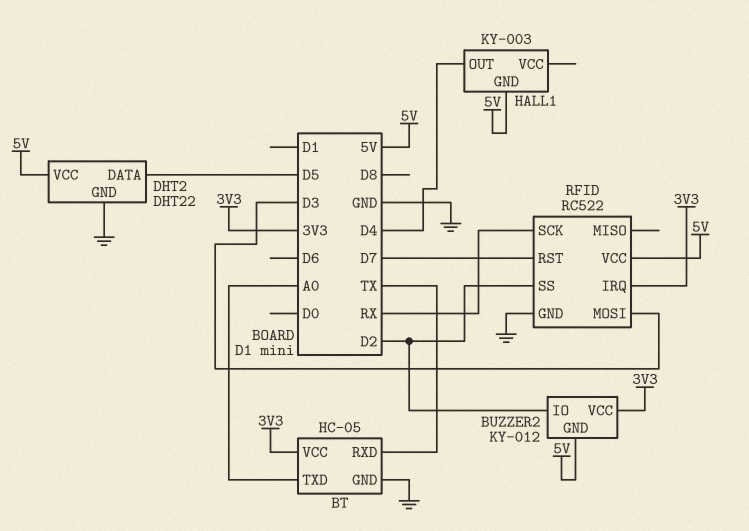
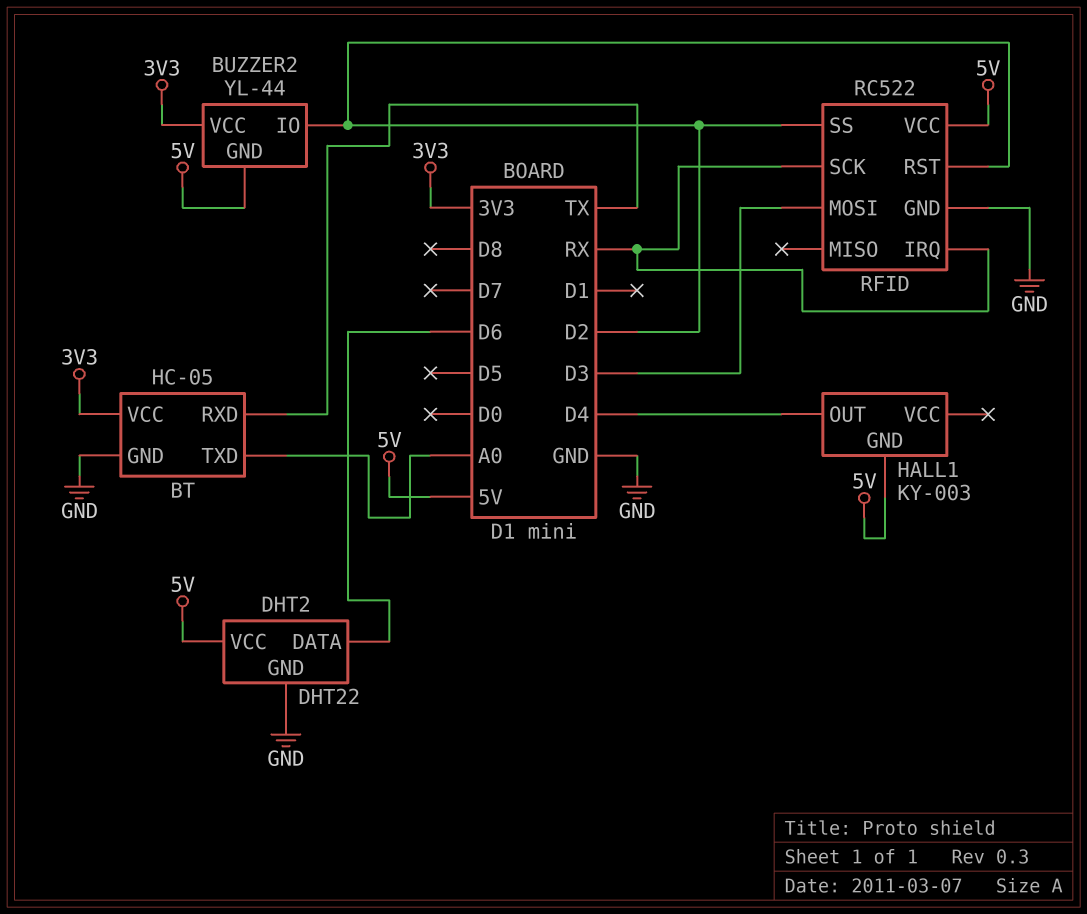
BUZZER2: KY-012 -> YL-44
DHT2 pin DATA: D5 -> D6
RFID pin IRQ: 3V3 -> RX
RFID pin RST: D7 -> D2

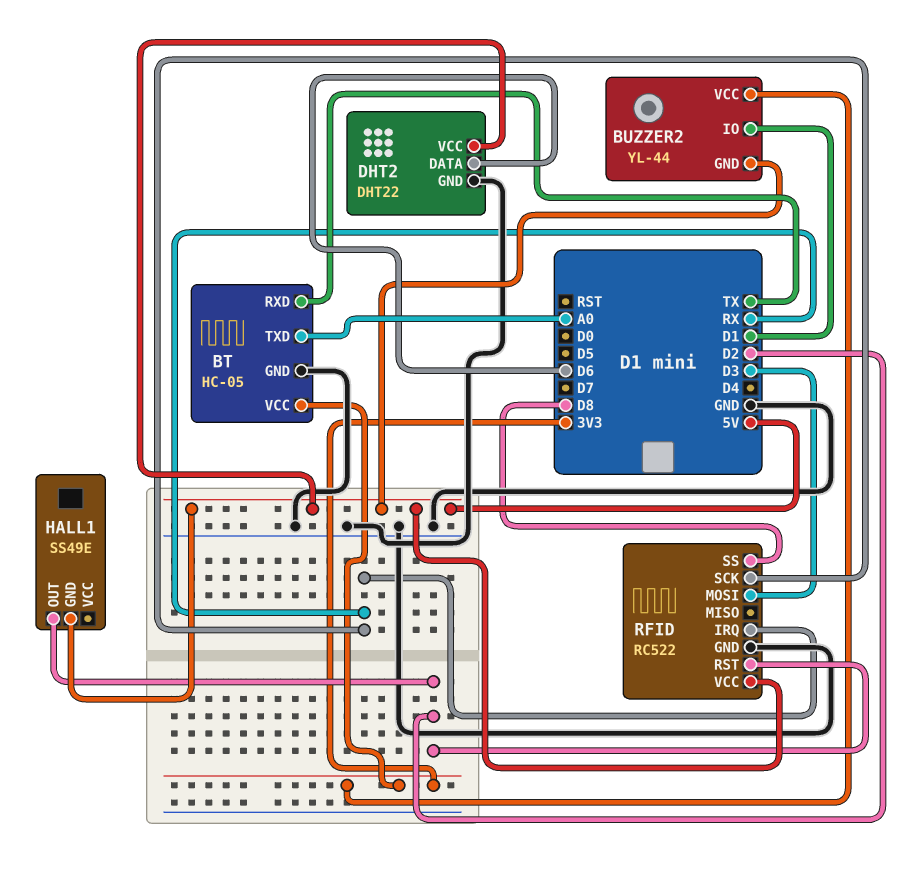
BUZZER2 pin IO: D2 -> D1
HALL1: KY-003 -> SS49E
HALL1 pin OUT: D4 -> D2
RFID pin SS: D2 -> D8

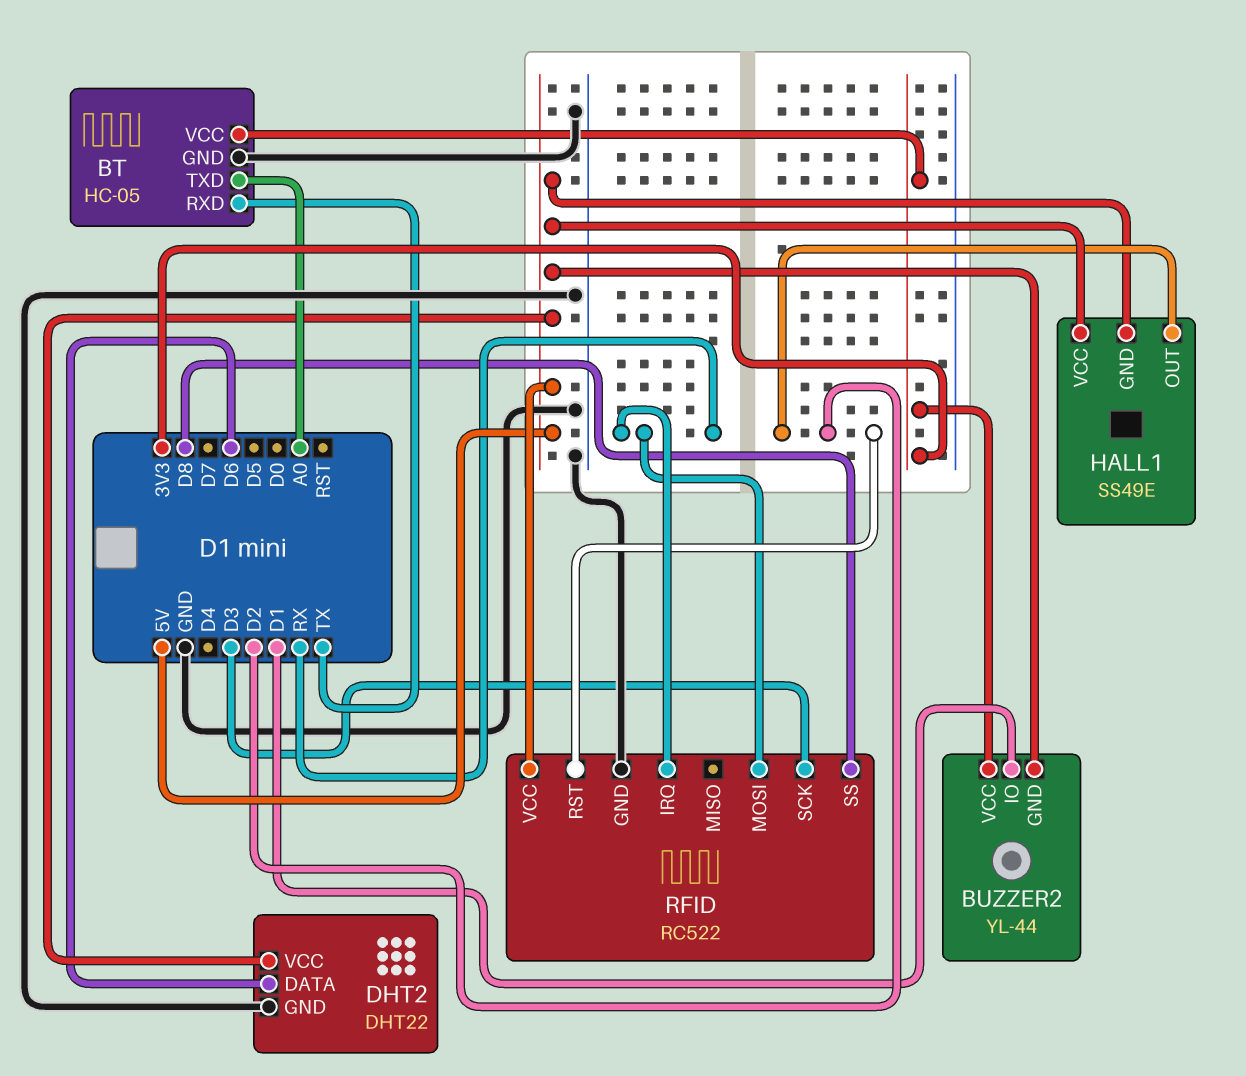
HALL1 pin VCC: none -> 5V
RFID pin MOSI: D3 -> RX
RFID pin SCK: RX -> D3

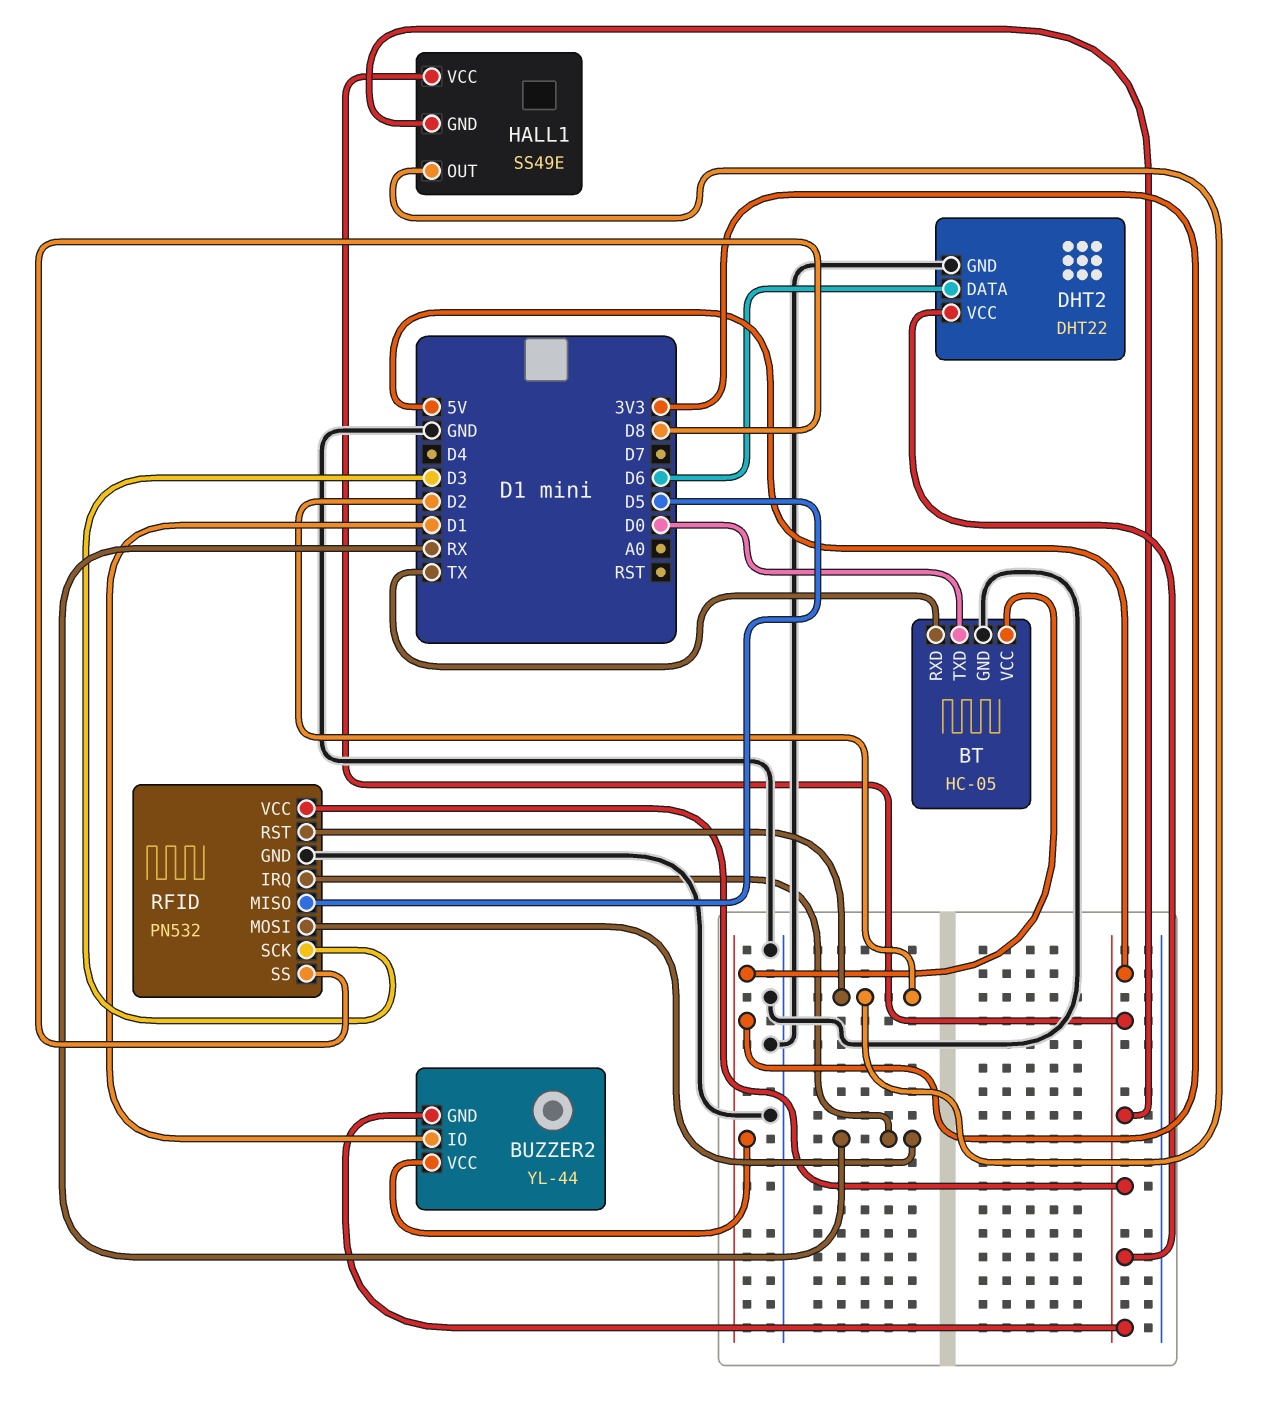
BT pin TXD: A0 -> D0
RFID: RC522 -> PN532
RFID pin MISO: none -> D5

